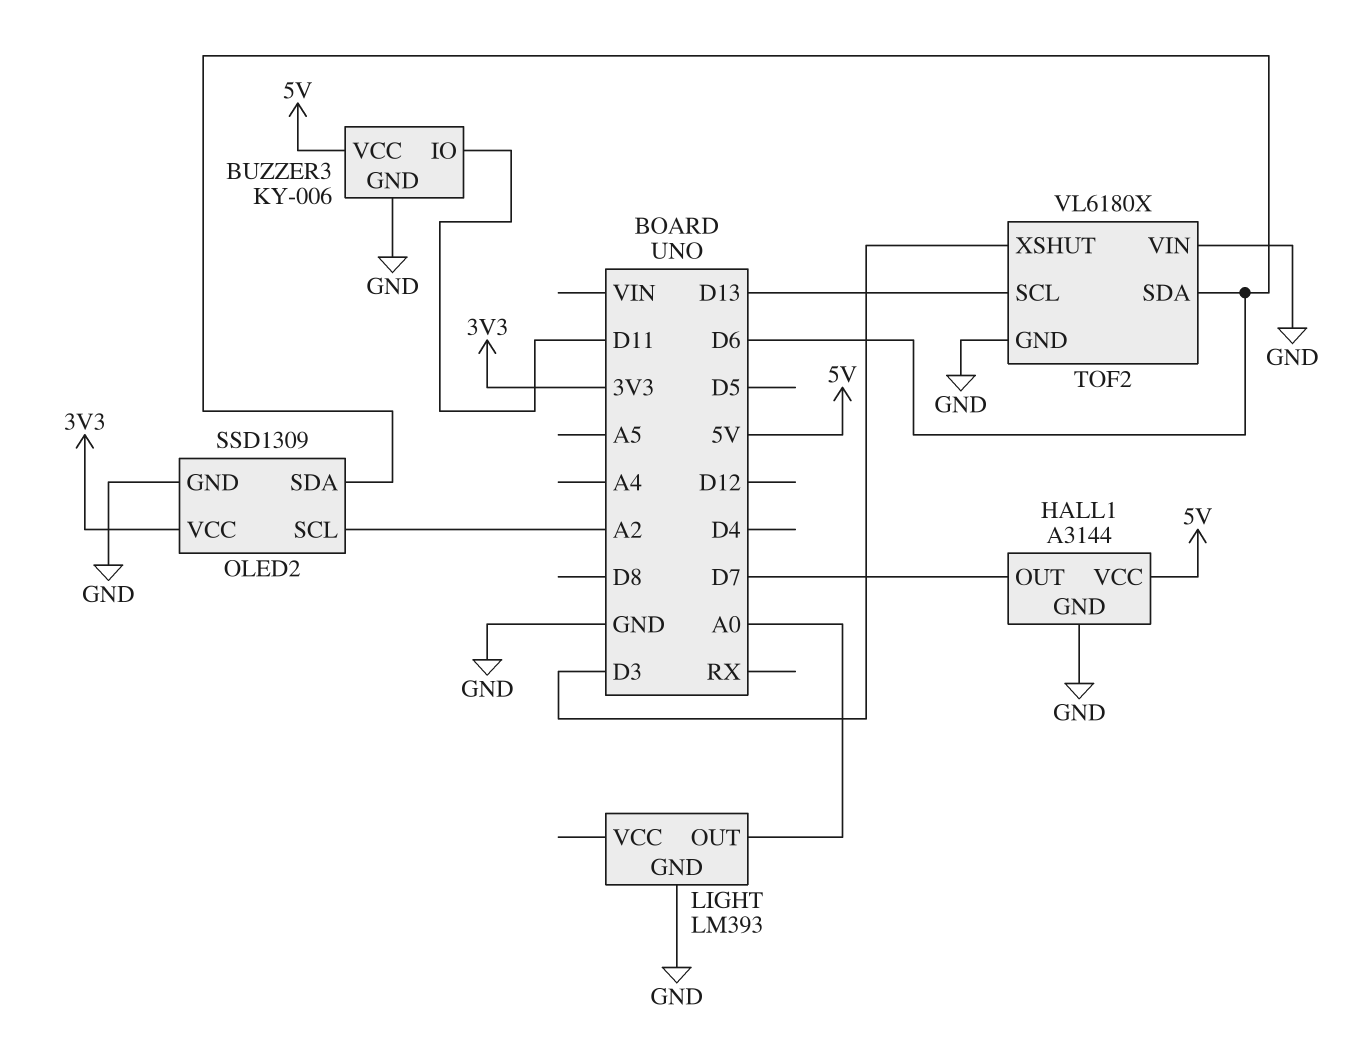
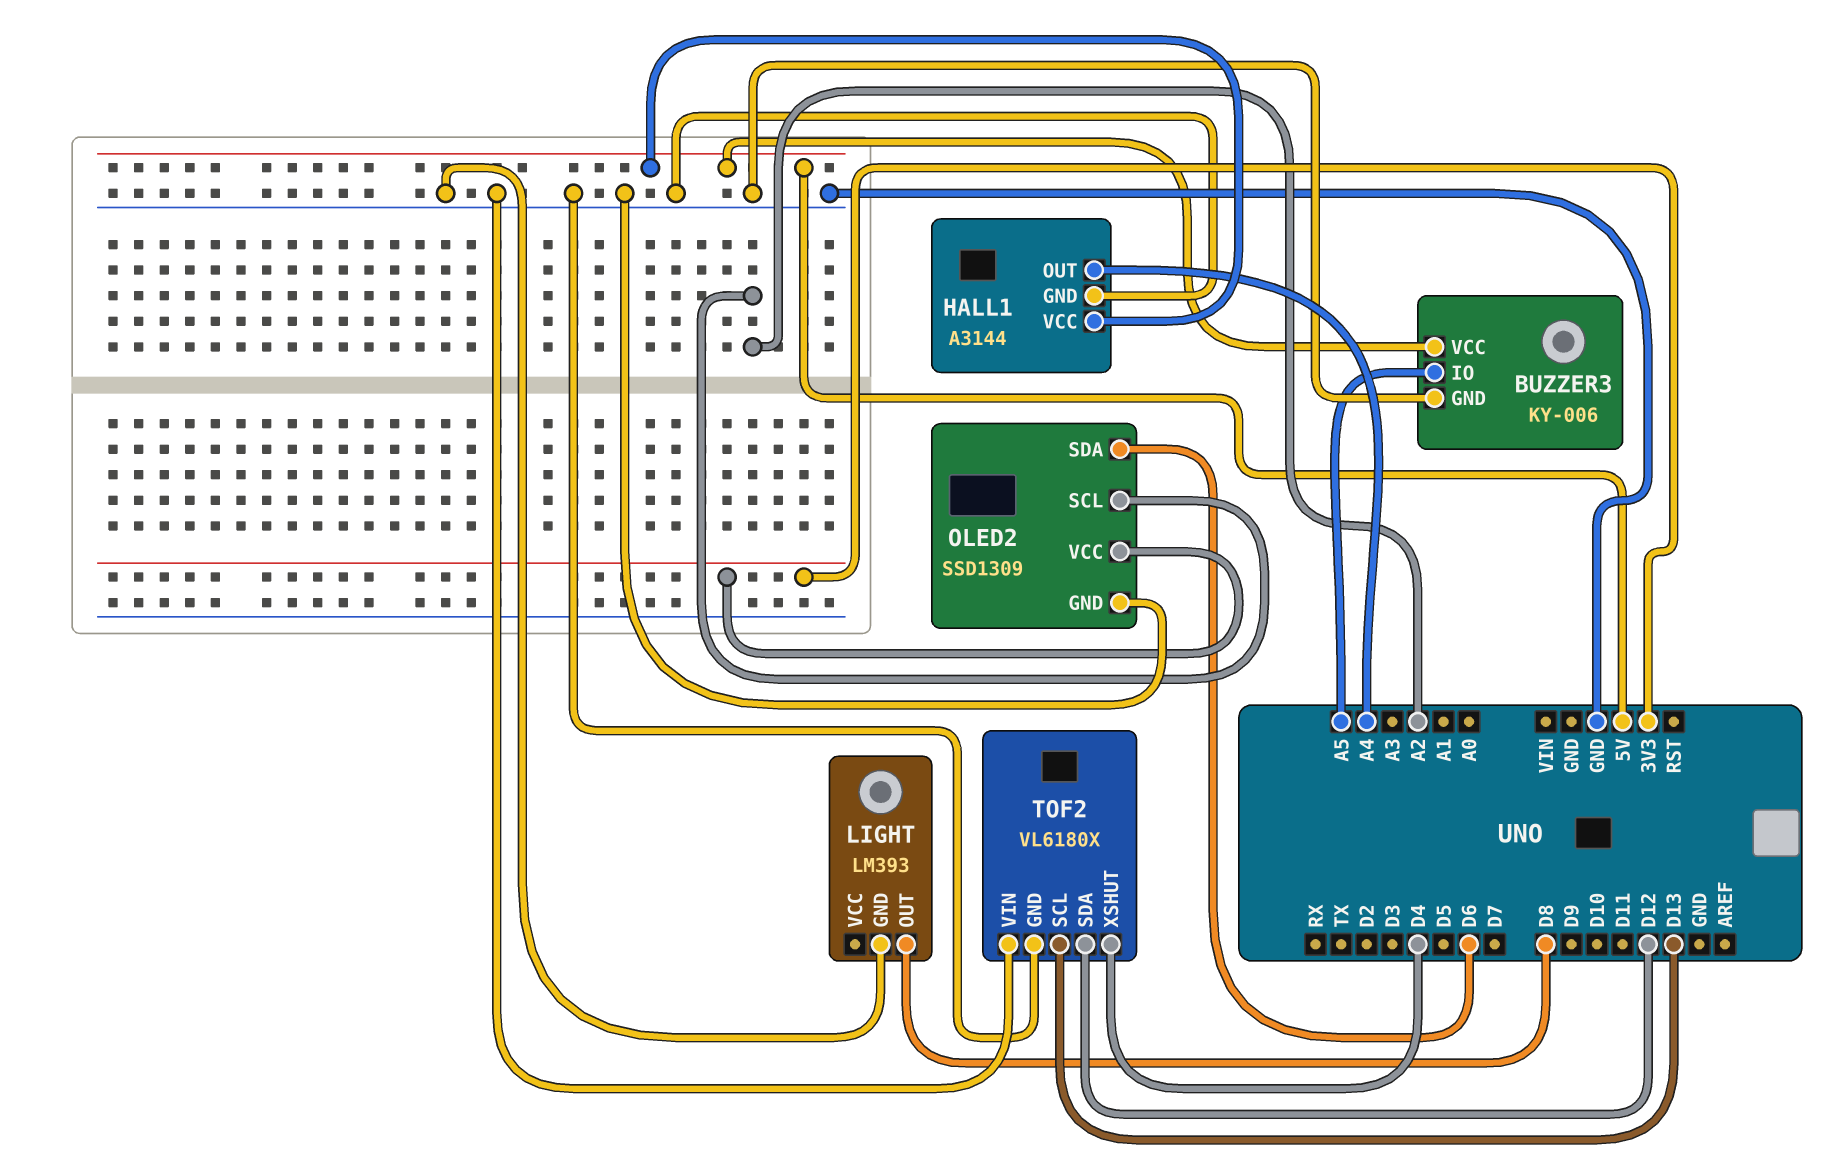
BUZZER3 pin IO: D11 -> A5
HALL1 pin OUT: D7 -> A4
LIGHT pin OUT: A0 -> D8
TOF2 pin SDA: D6 -> D12
TOF2 pin XSHUT: D3 -> D4

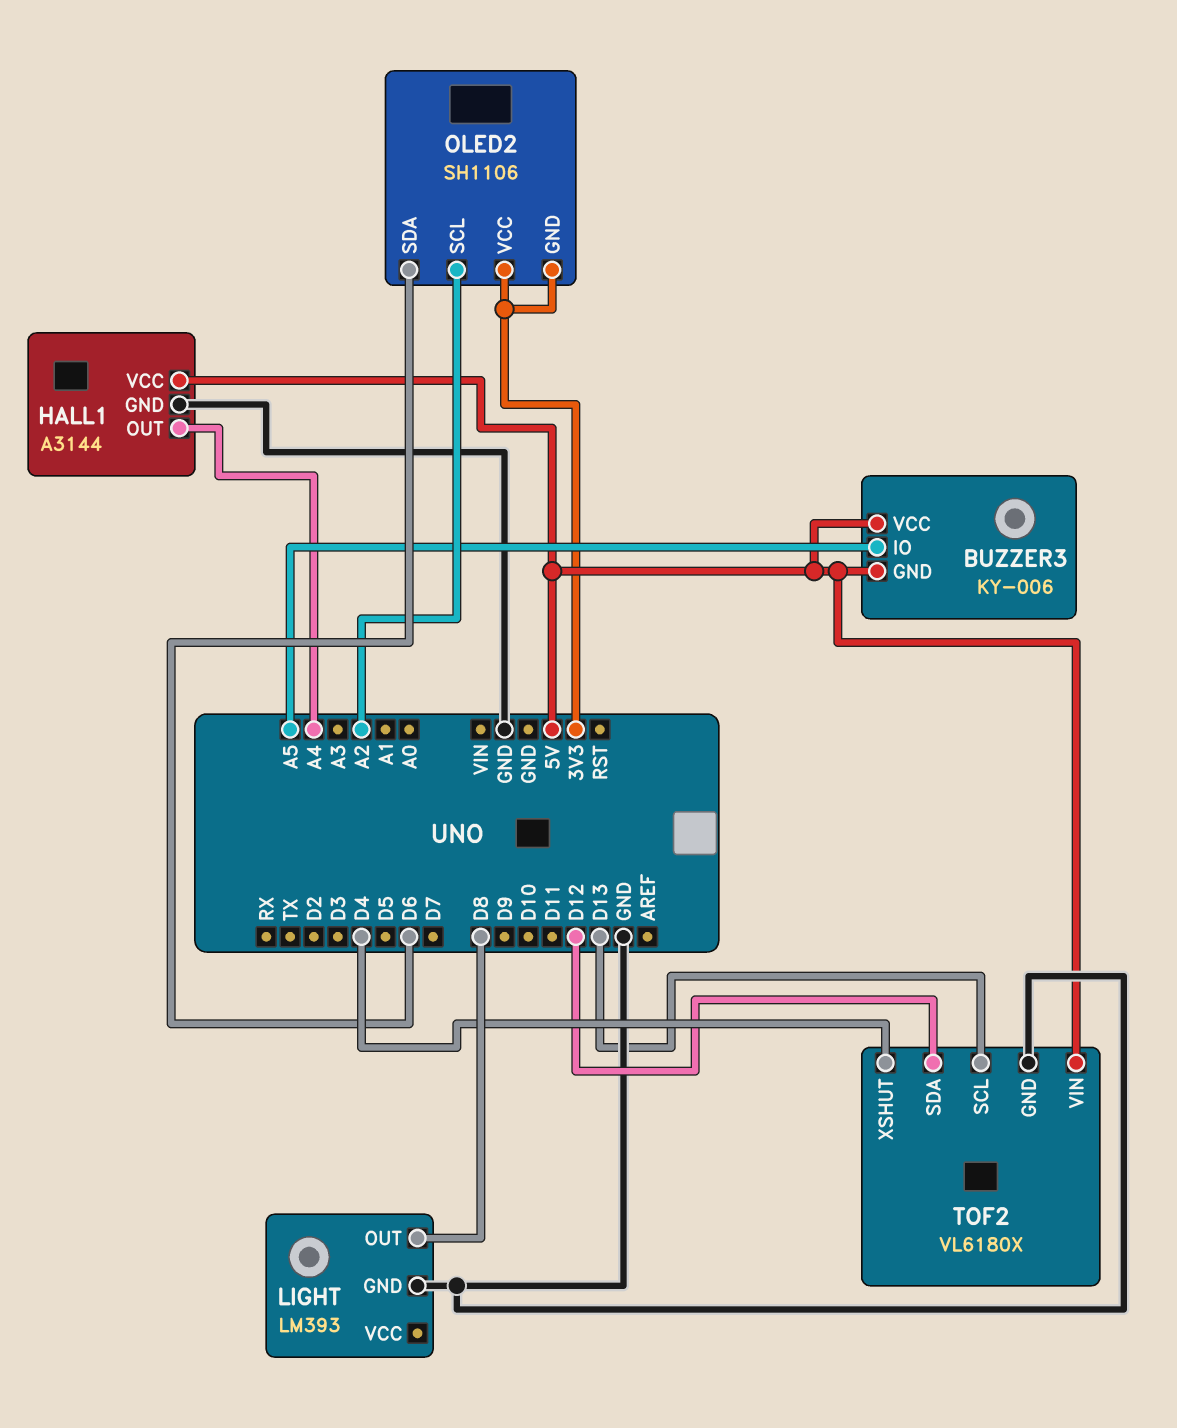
BUZZER3 pin GND: GND -> 5V
OLED2: SSD1309 -> SH1106
OLED2 pin GND: GND -> 3V3
TOF2 pin VIN: GND -> 5V

